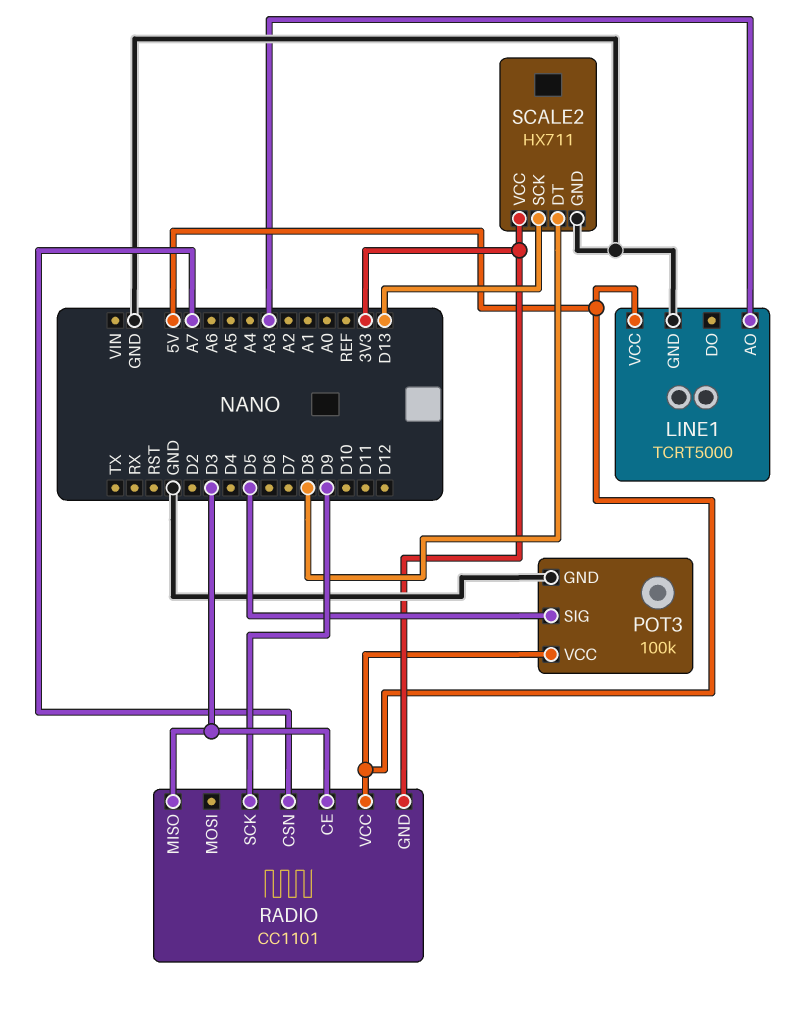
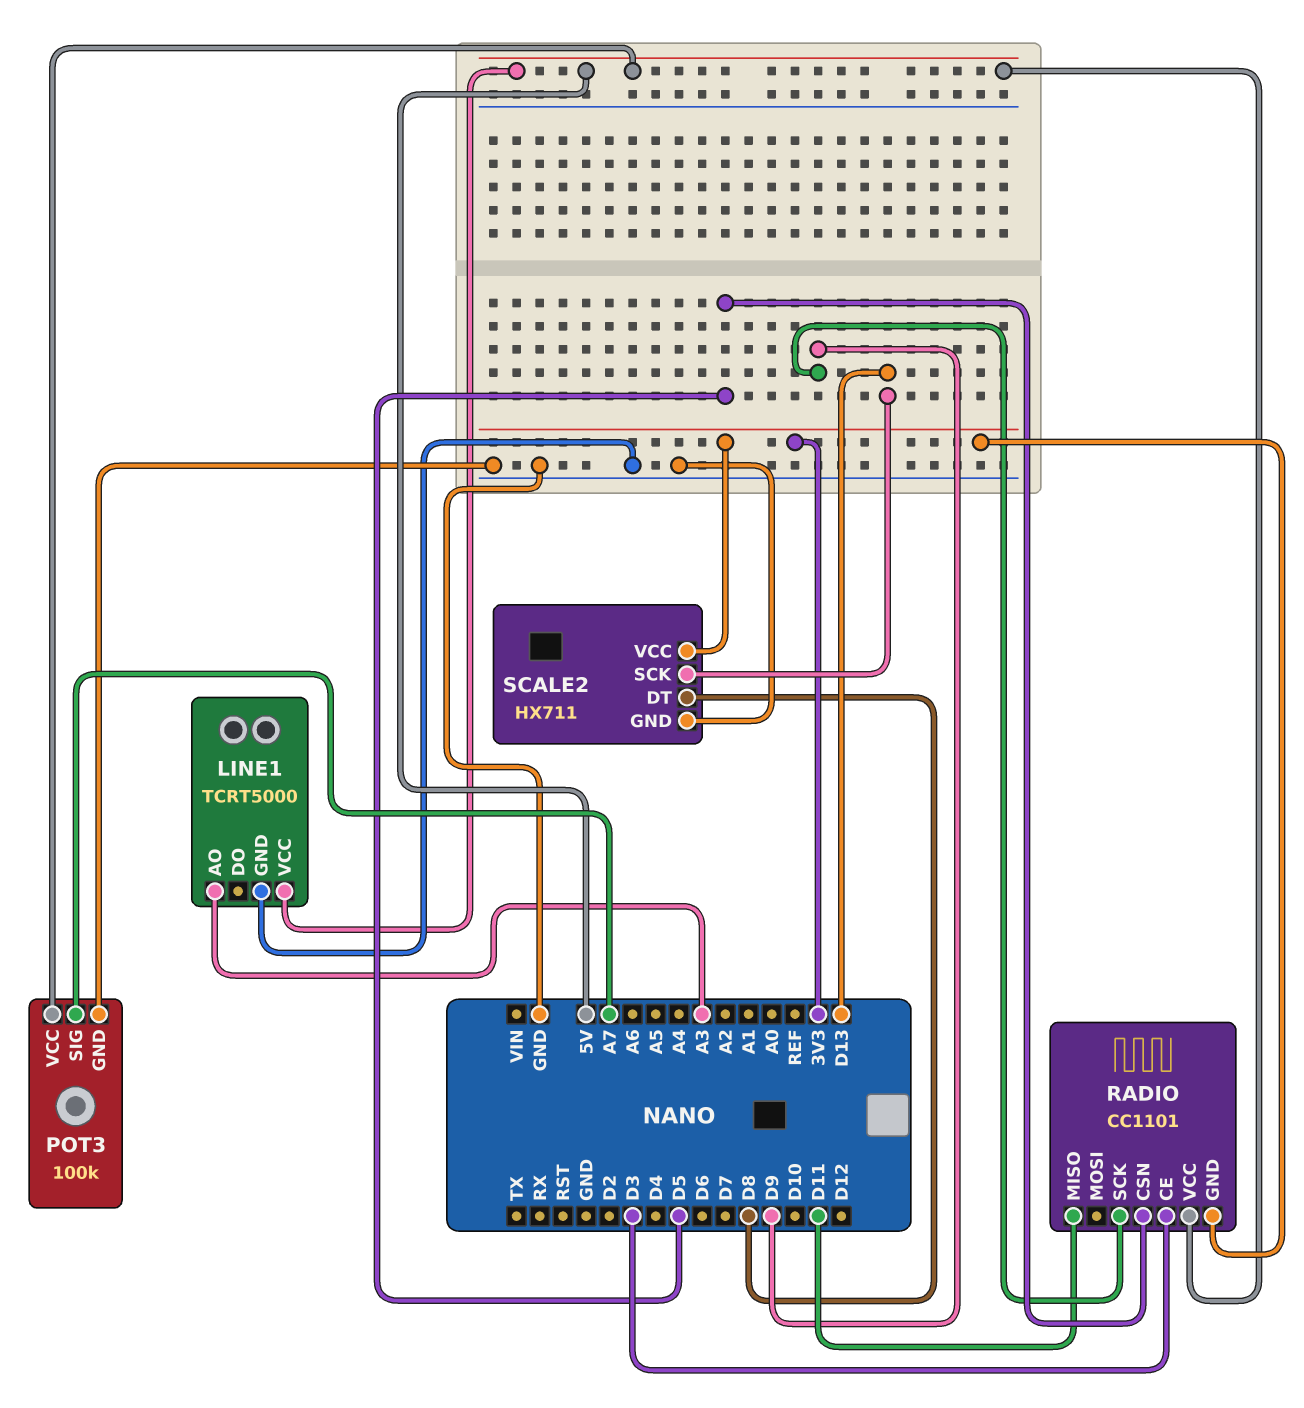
POT3 pin SIG: D5 -> A7
RADIO pin CSN: A7 -> D5
RADIO pin MISO: D3 -> D11

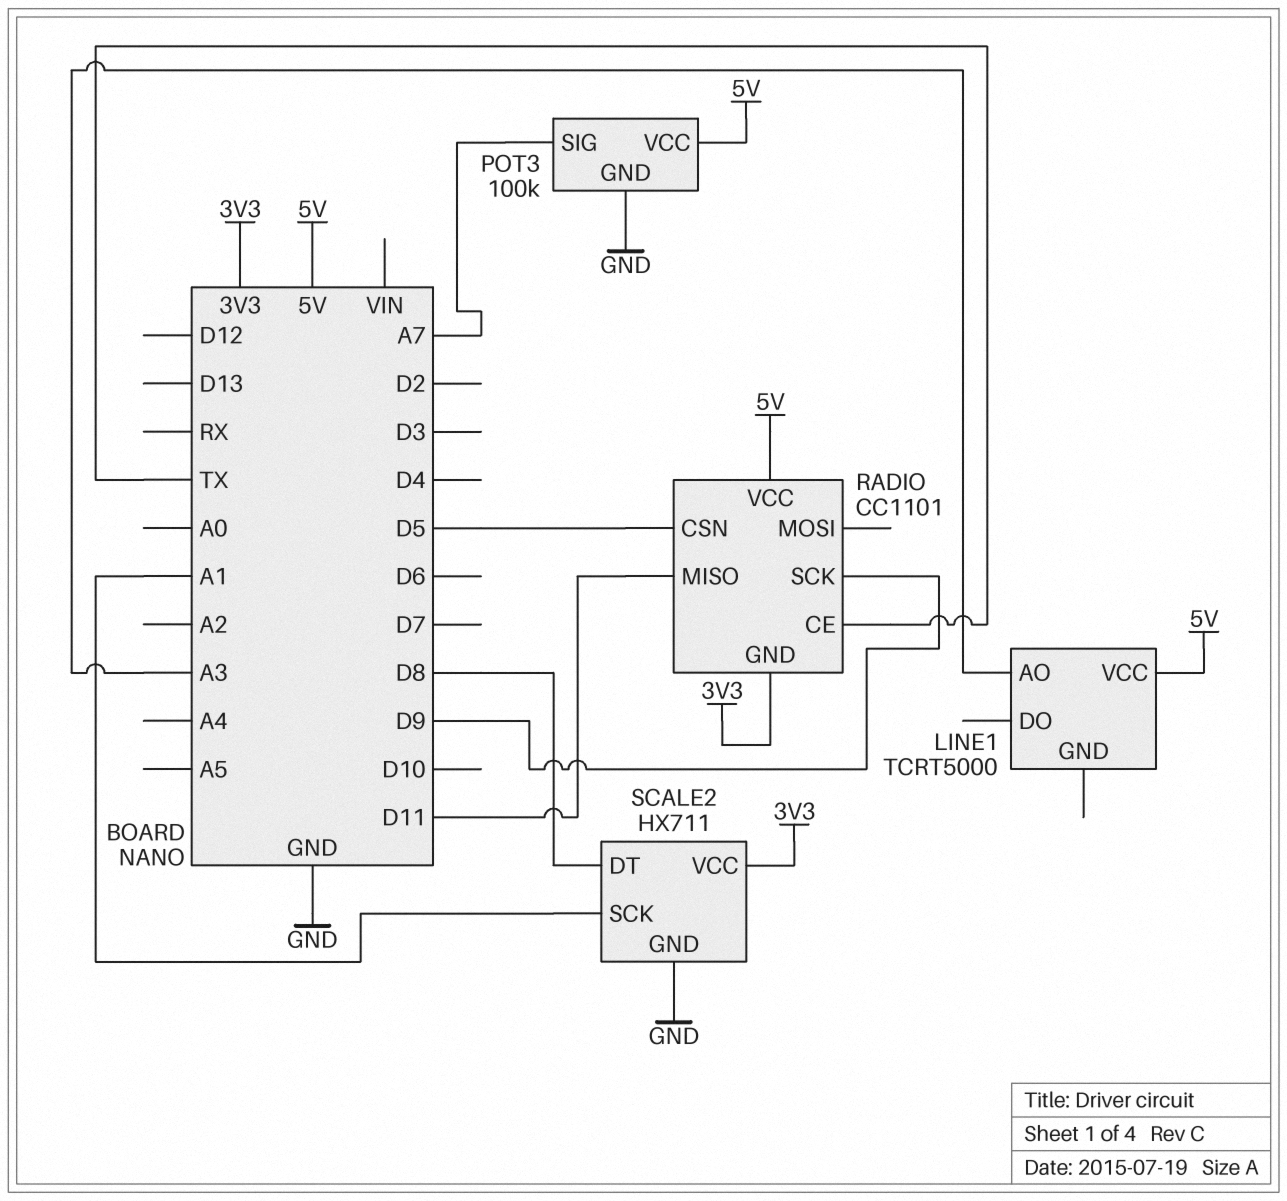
LINE1 pin GND: GND -> none
RADIO pin CE: D3 -> TX
SCALE2 pin SCK: D13 -> A1

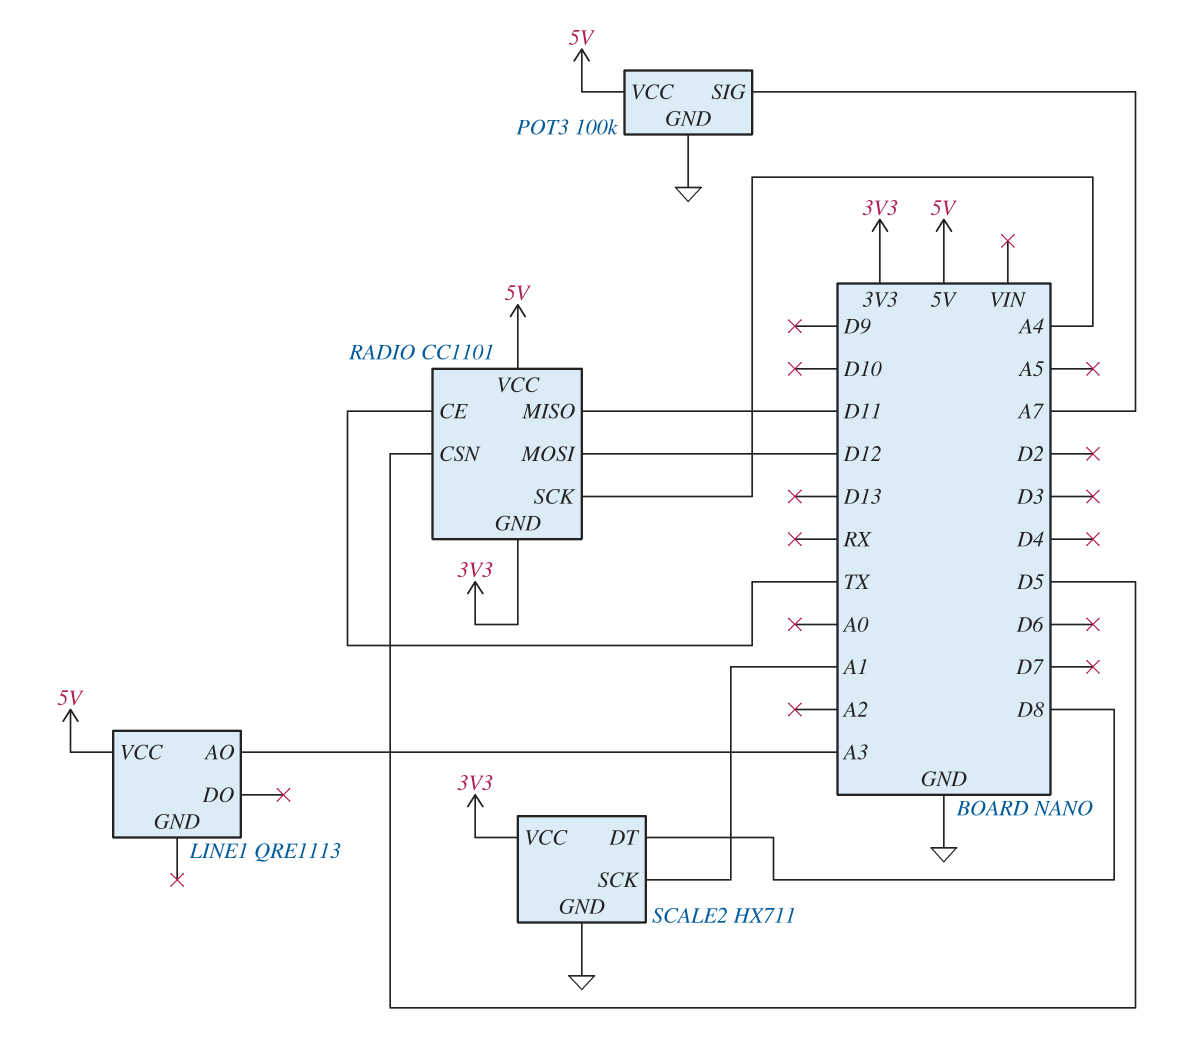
LINE1: TCRT5000 -> QRE1113
RADIO pin MOSI: none -> D12
RADIO pin SCK: D9 -> A4

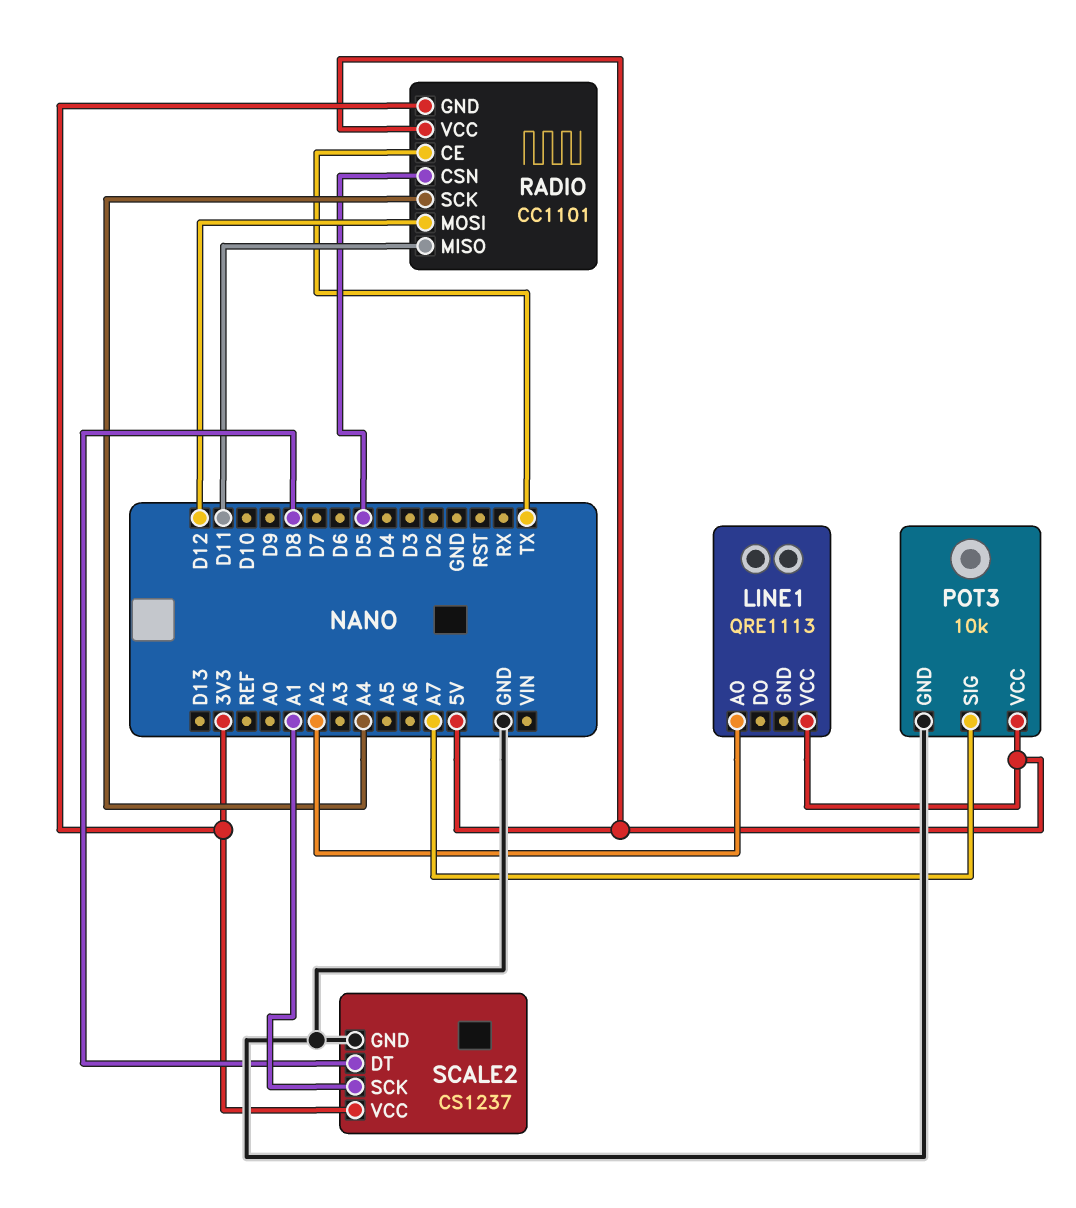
LINE1 pin AO: A3 -> A2
POT3: 100k -> 10k
SCALE2: HX711 -> CS1237

